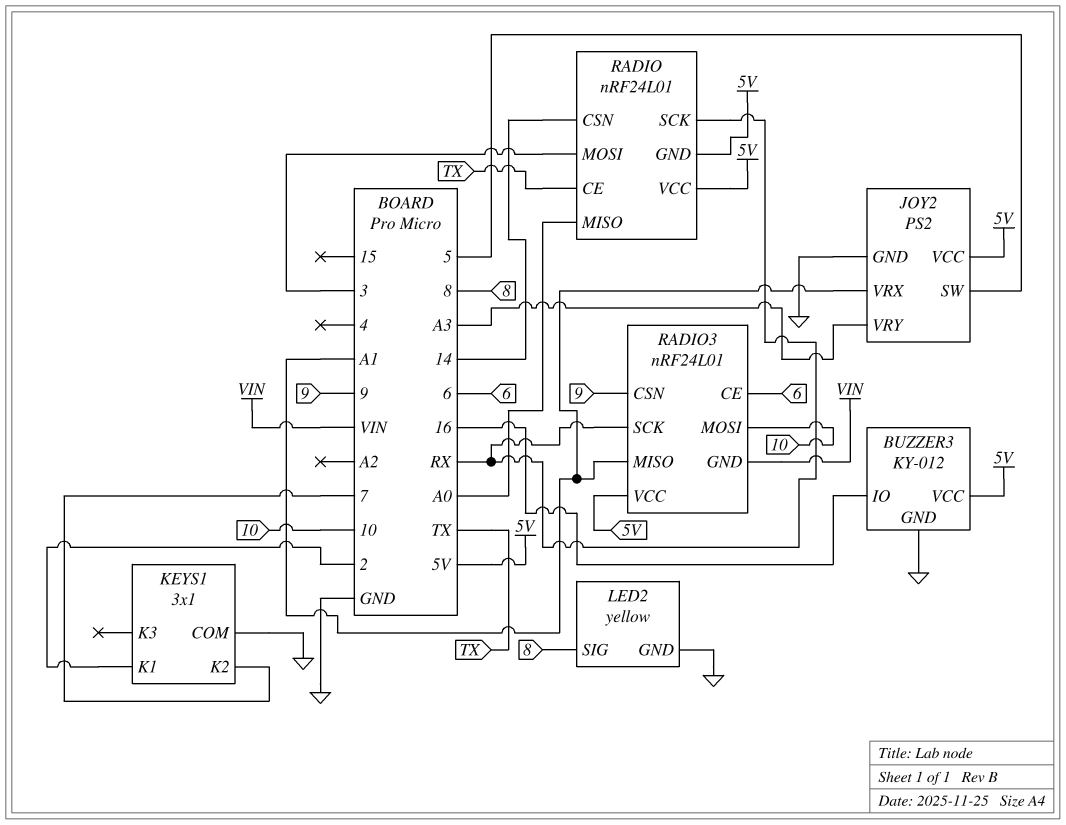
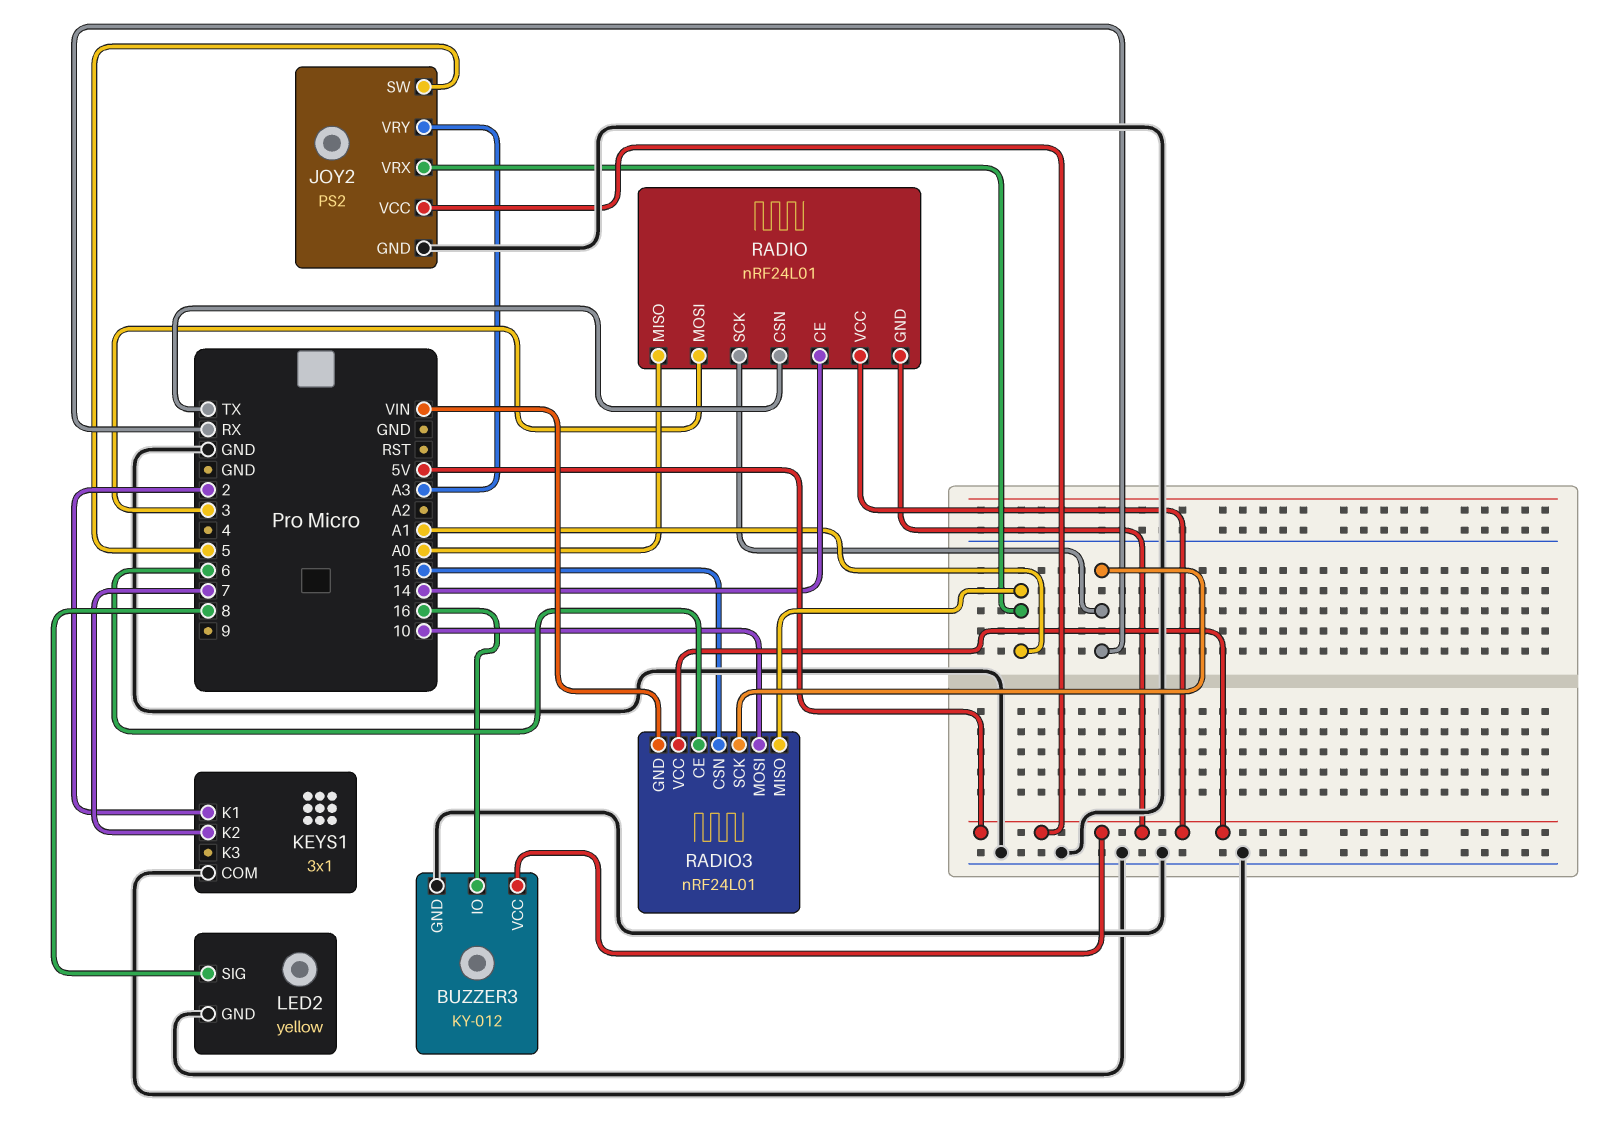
RADIO pin CE: TX -> 14
RADIO pin CSN: 14 -> TX
RADIO3 pin CSN: 9 -> 15

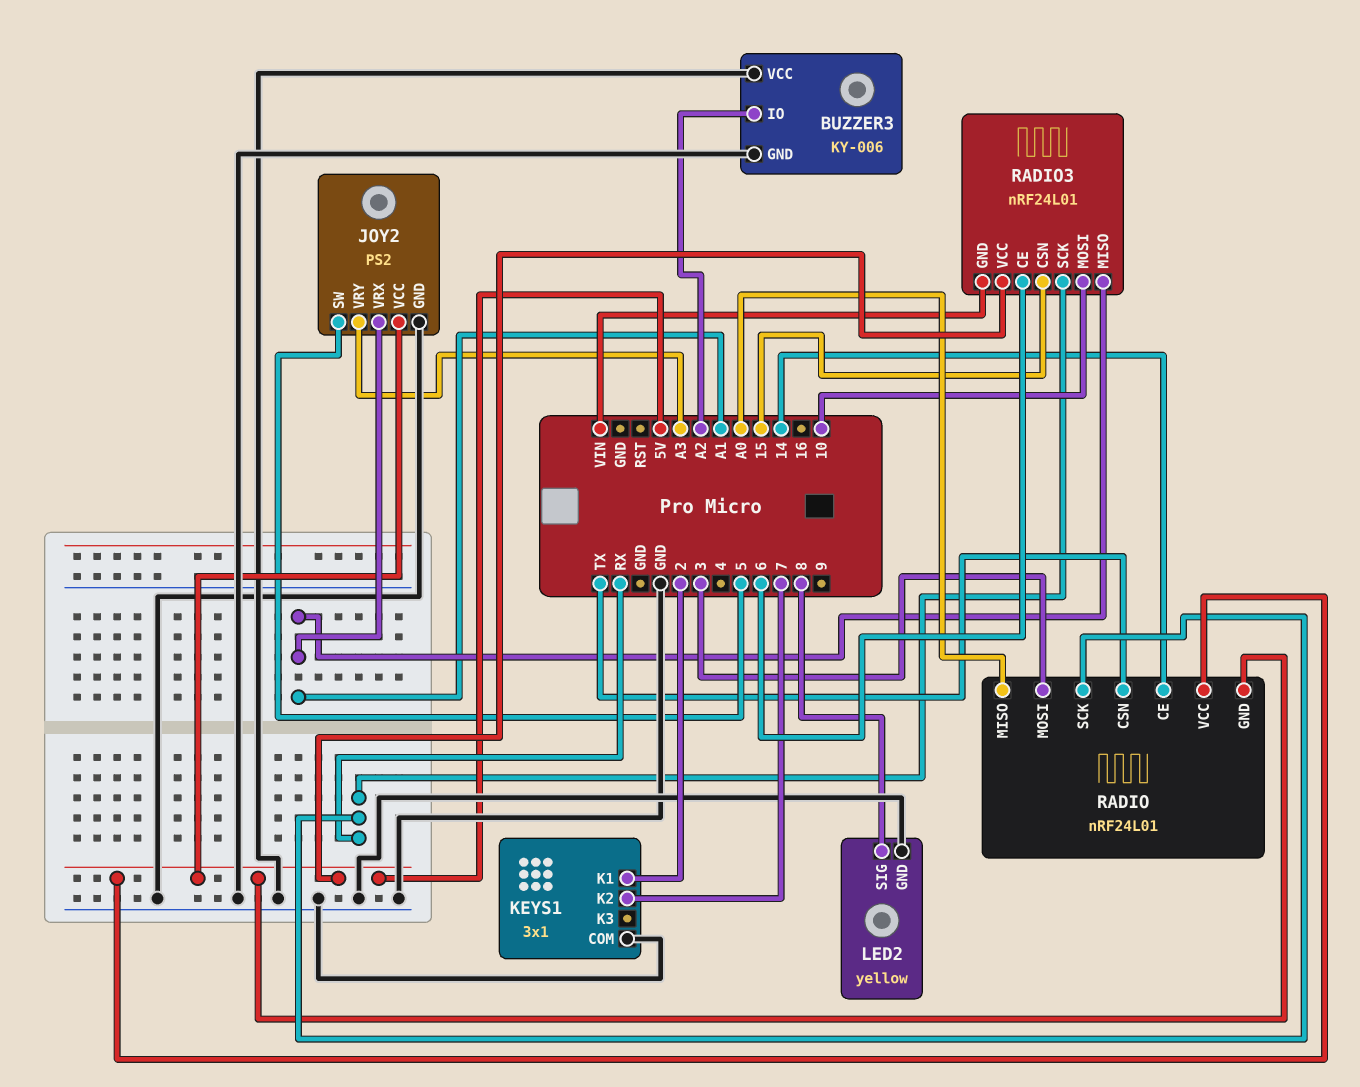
BUZZER3: KY-012 -> KY-006
BUZZER3 pin IO: 16 -> A2
BUZZER3 pin VCC: 5V -> GND

